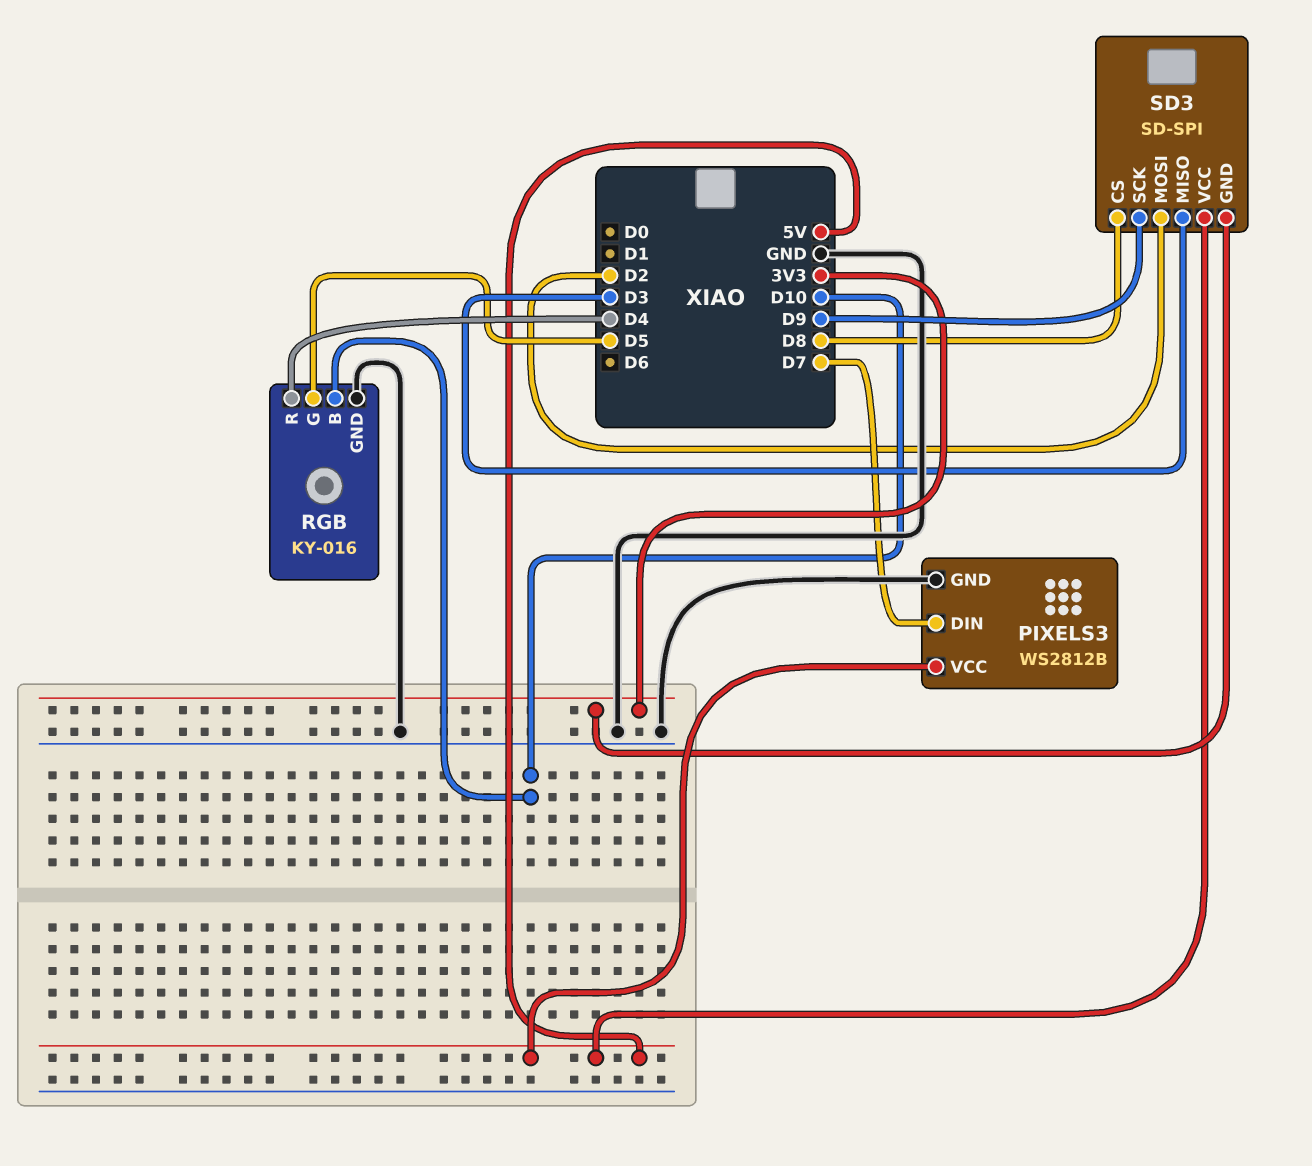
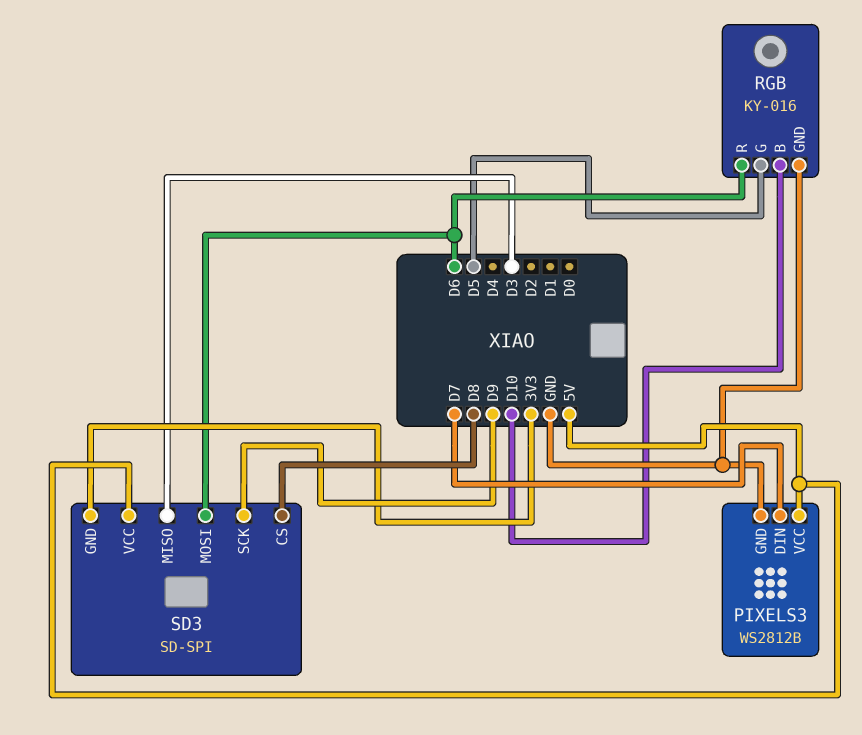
RGB pin R: D4 -> D6
SD3 pin MOSI: D2 -> D6

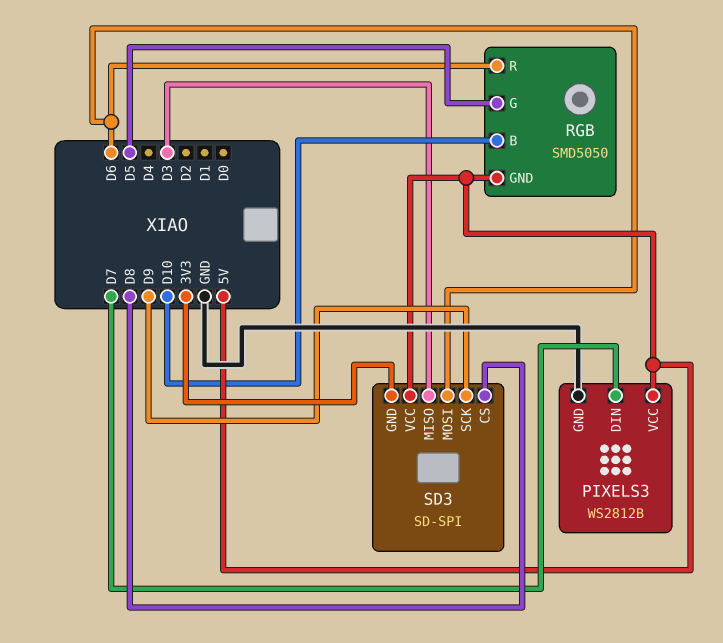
RGB: KY-016 -> SMD5050
RGB pin GND: GND -> 5V

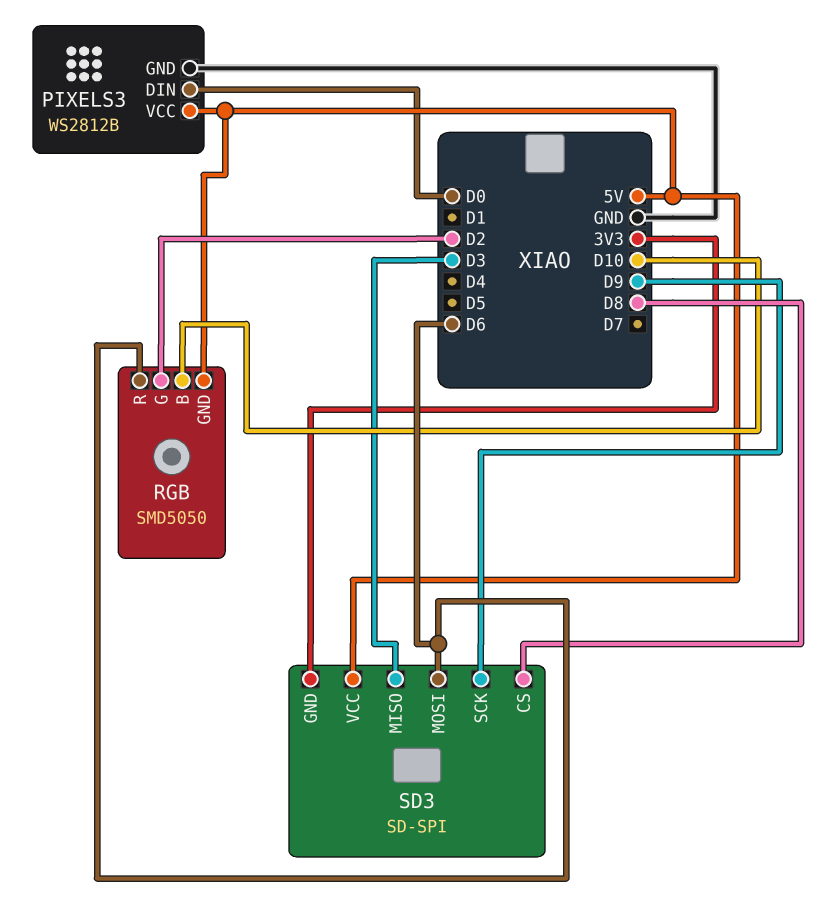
PIXELS3 pin DIN: D7 -> D0
RGB pin G: D5 -> D2

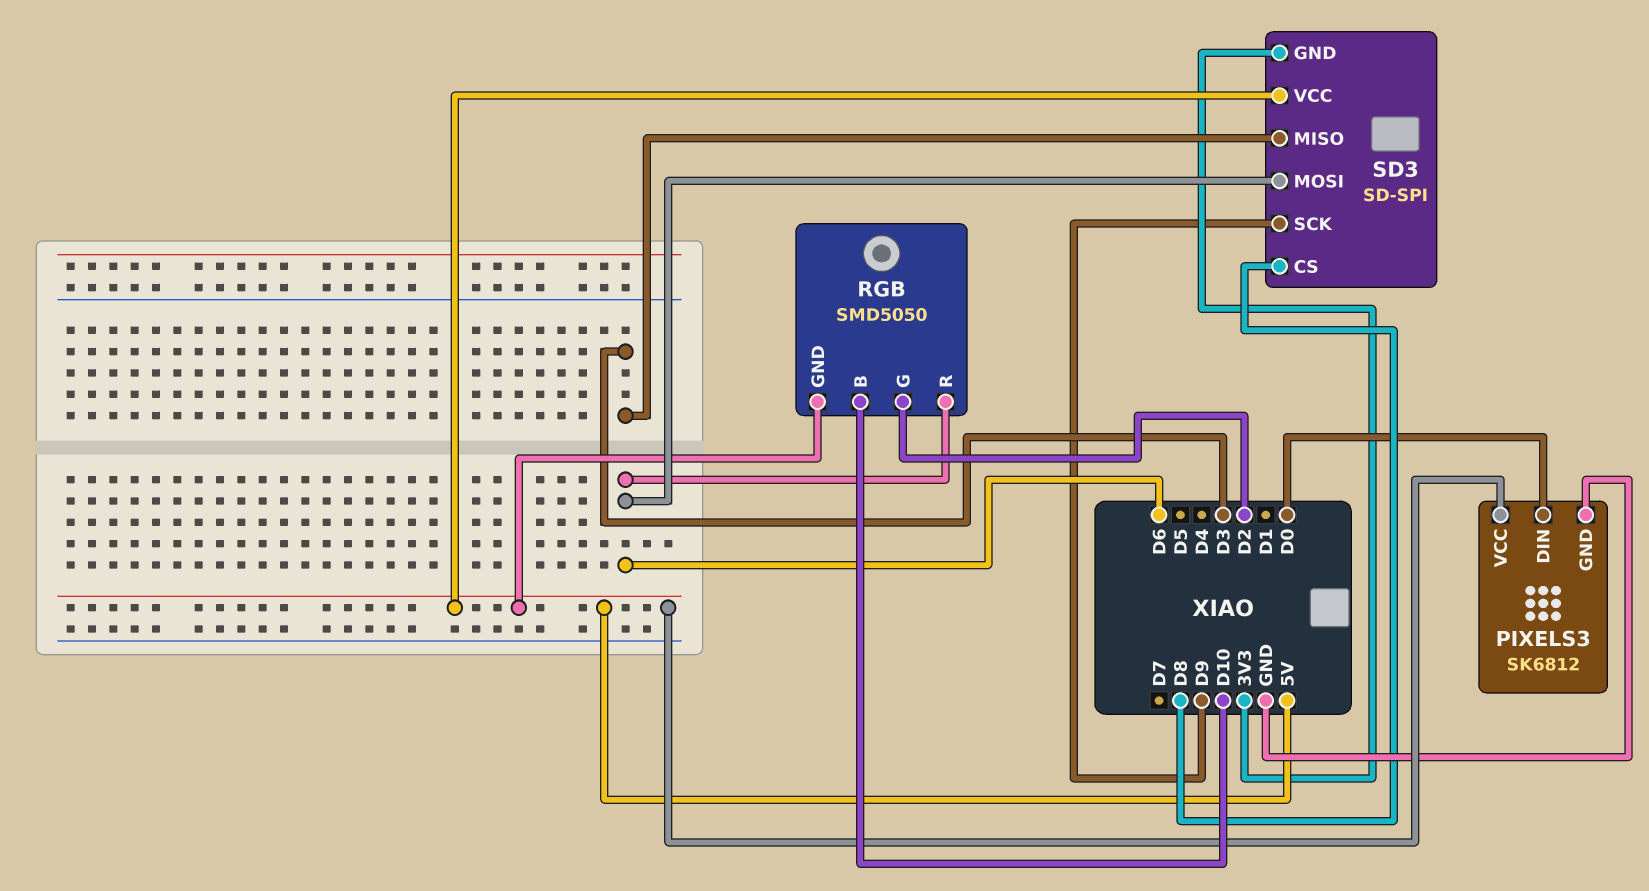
PIXELS3: WS2812B -> SK6812

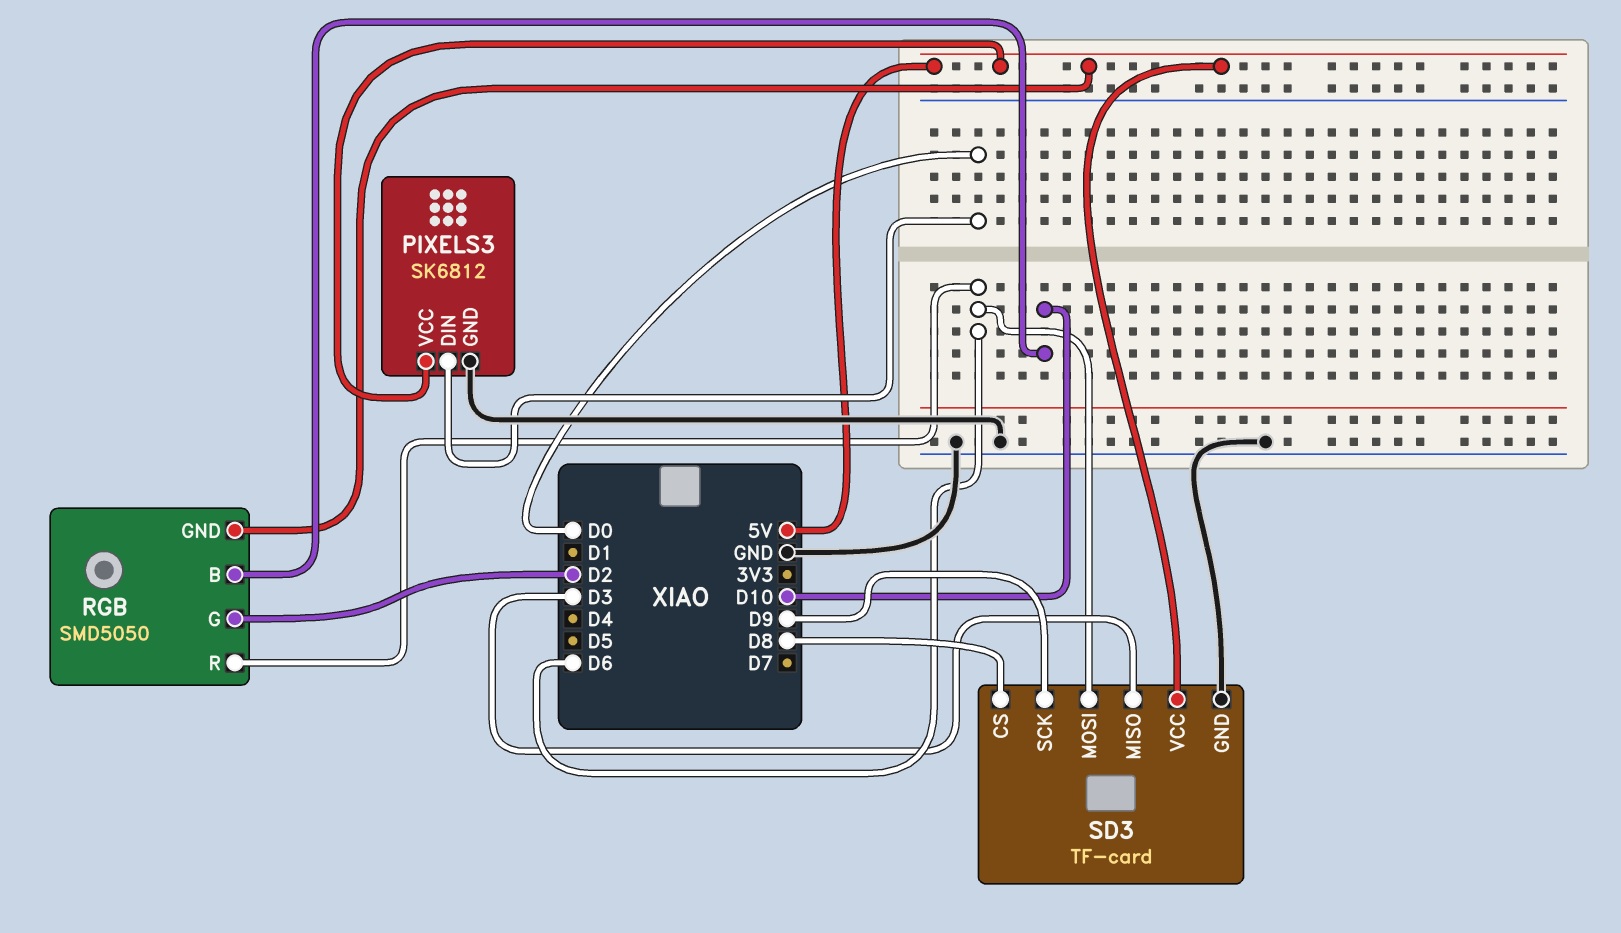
SD3: SD-SPI -> TF-card
SD3 pin GND: 3V3 -> GND

